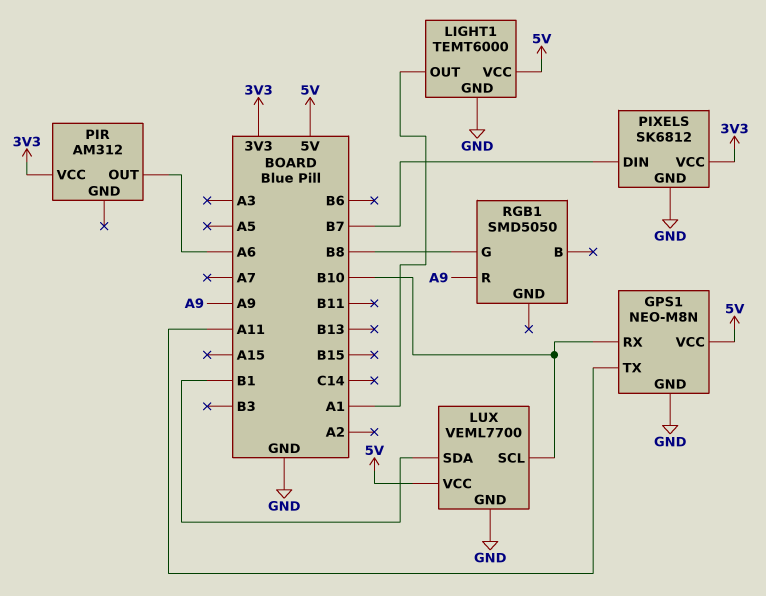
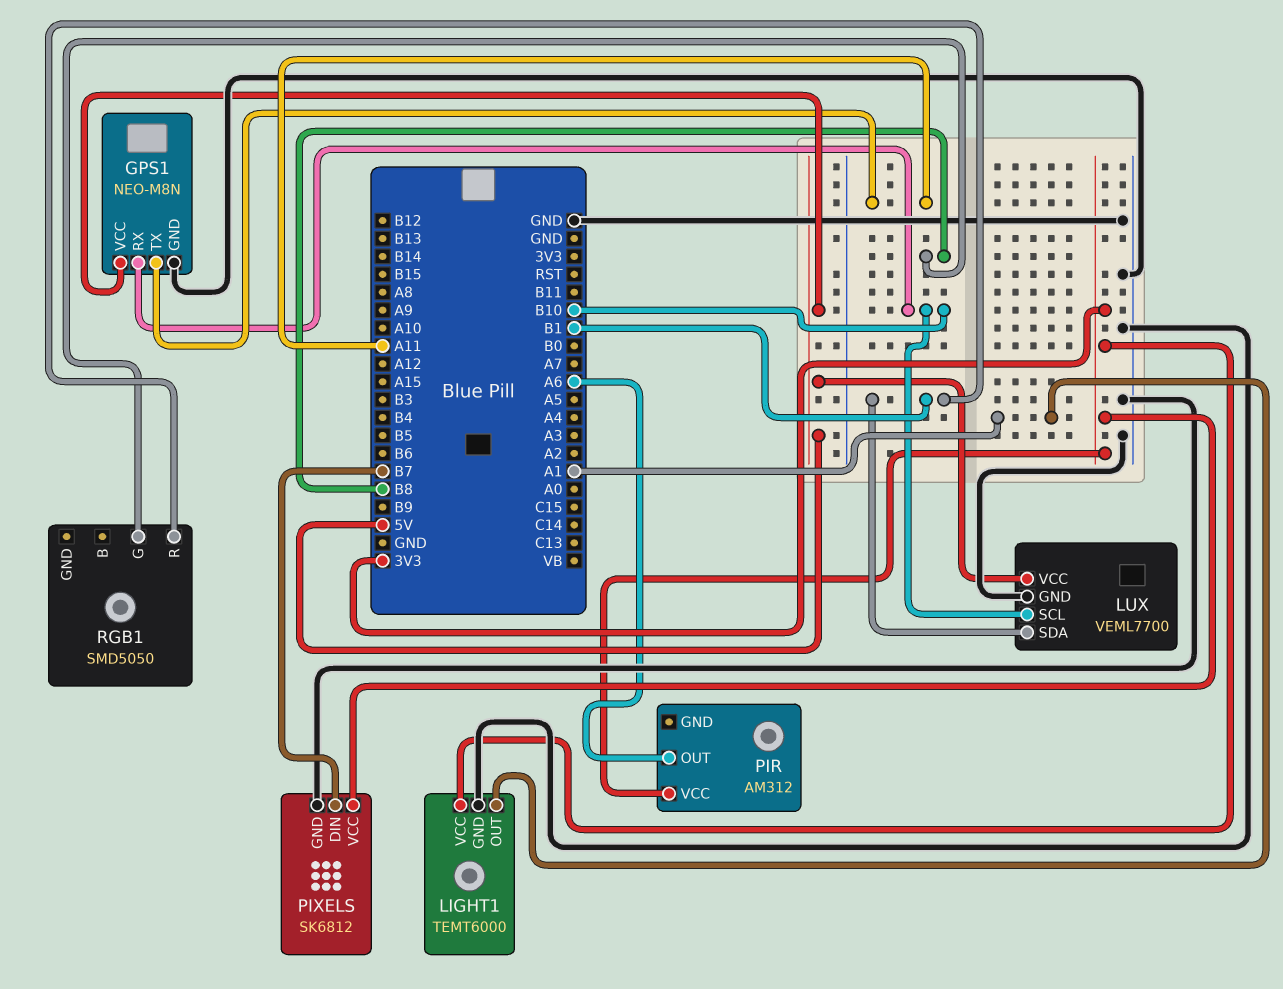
LIGHT1 pin VCC: 5V -> 3V3
RGB1 pin R: A9 -> B1

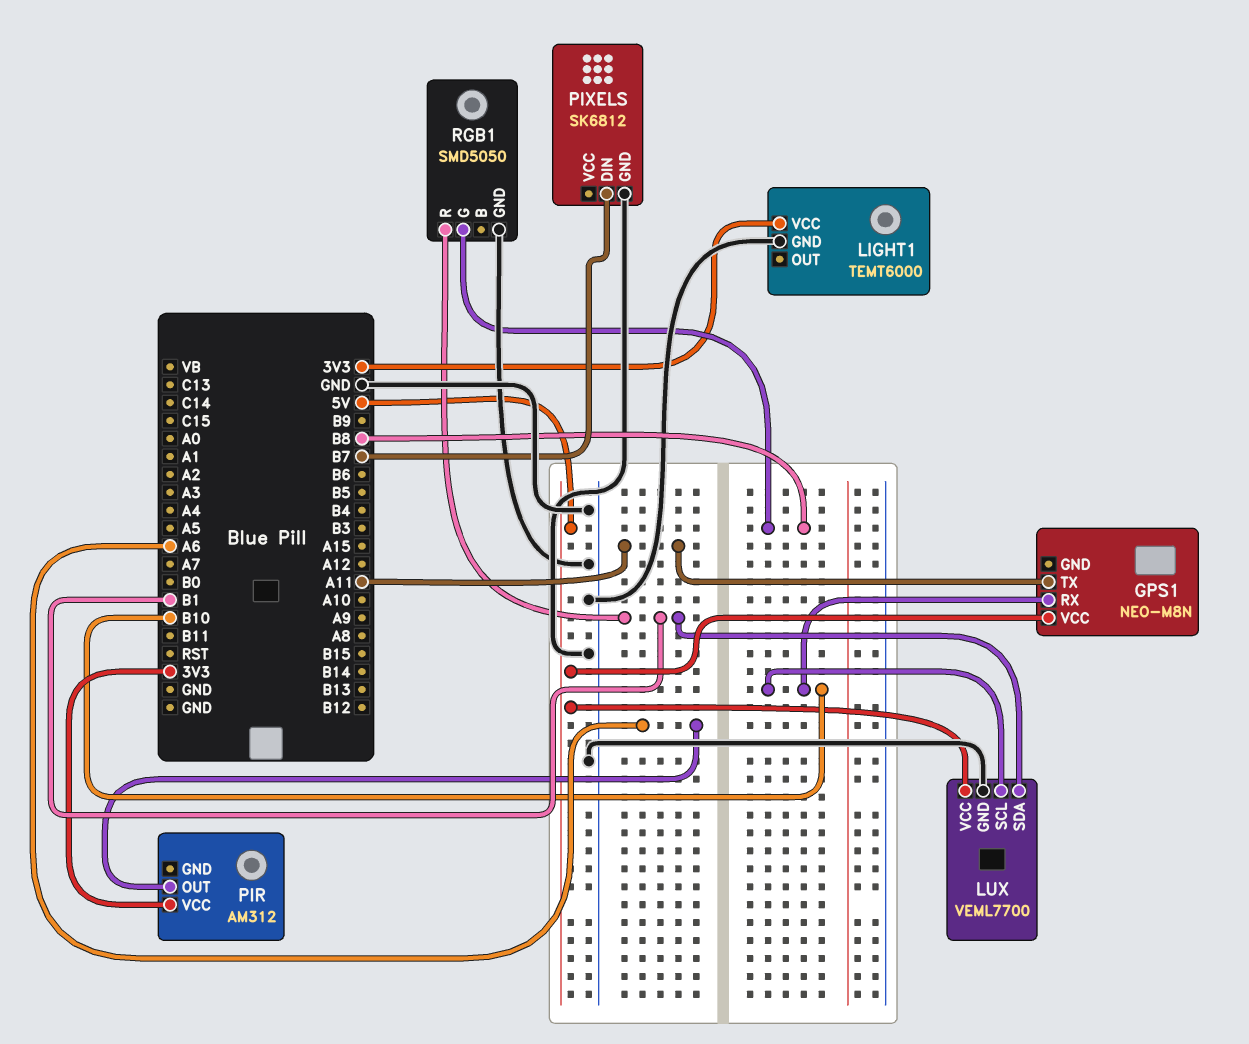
GPS1 pin GND: GND -> none
LIGHT1 pin OUT: A1 -> none
PIXELS pin VCC: 3V3 -> none
RGB1 pin GND: none -> GND

